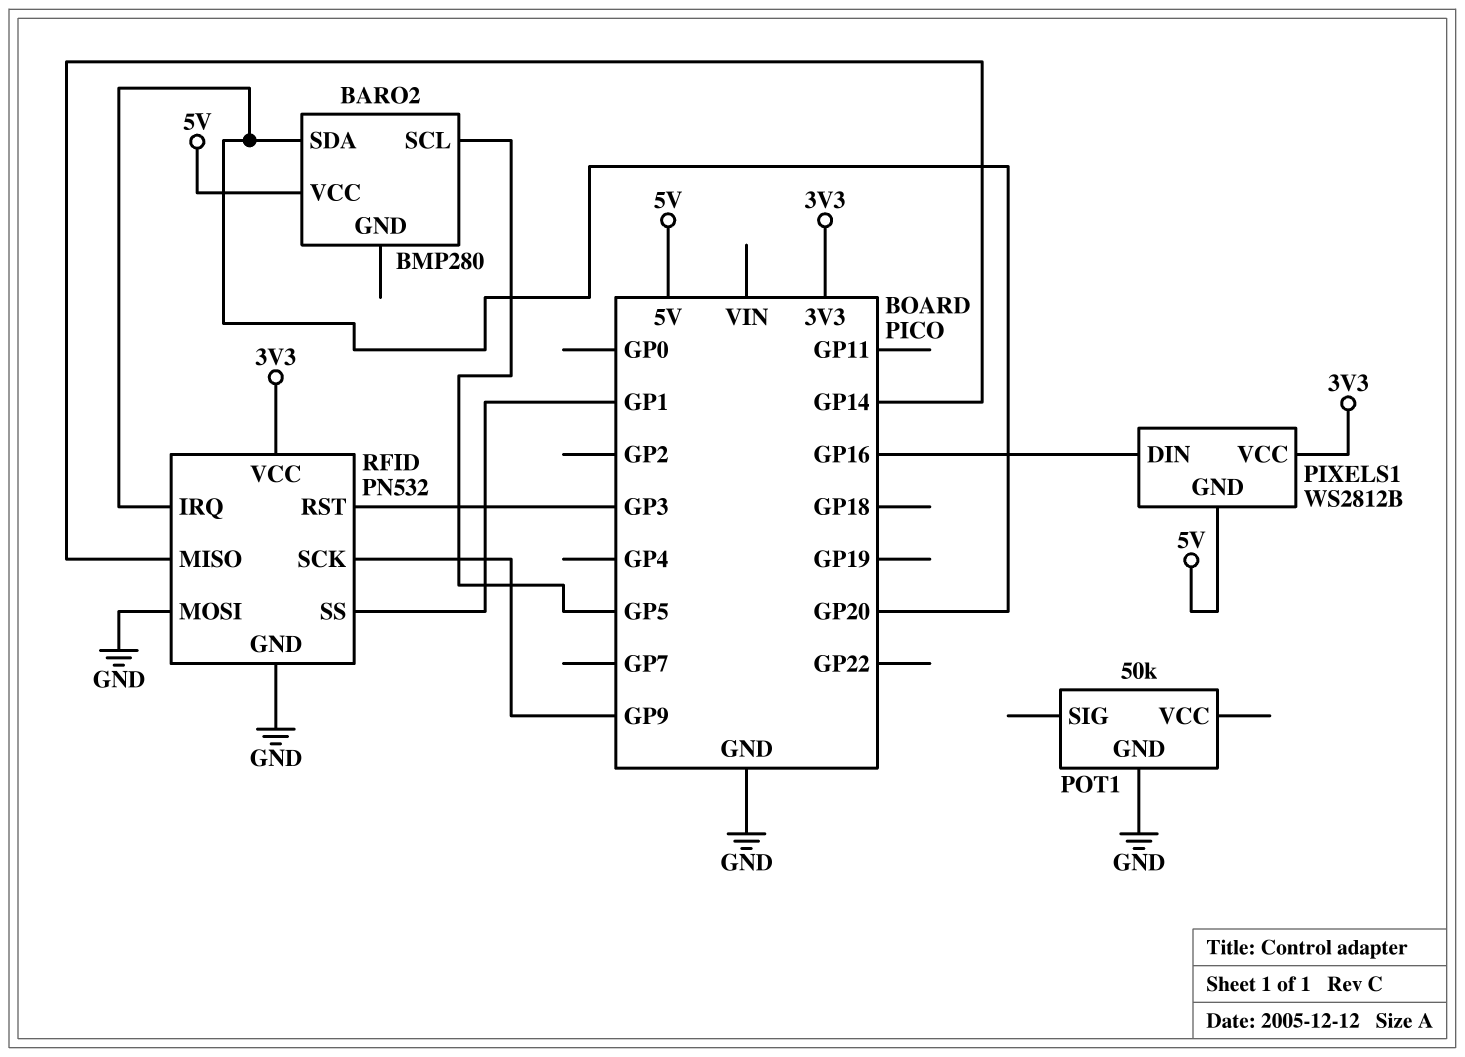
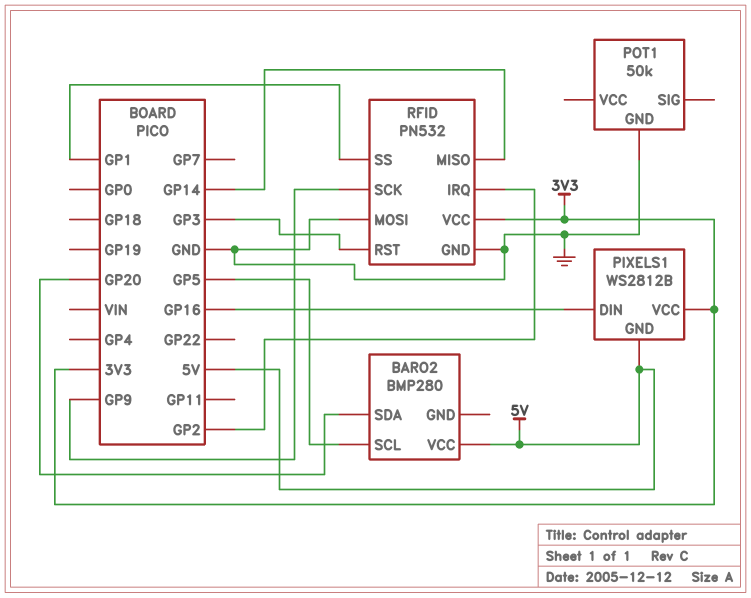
RFID pin IRQ: GP20 -> GP2

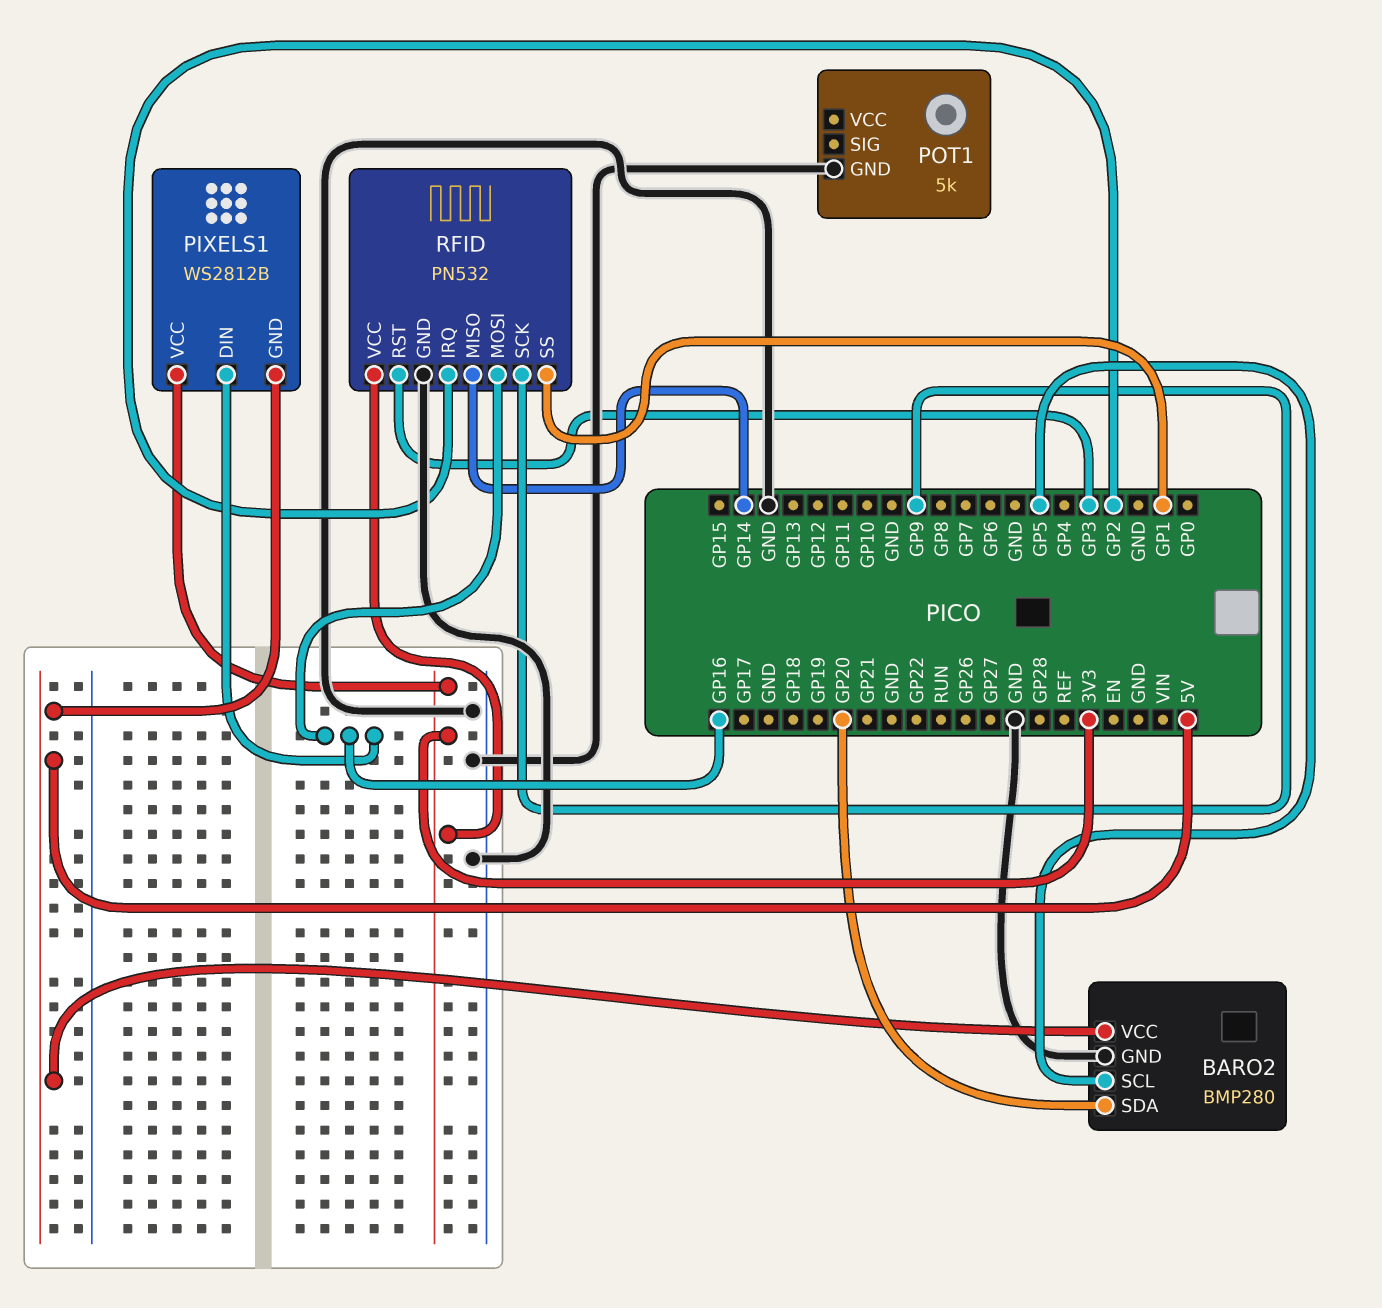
BARO2 pin GND: none -> GND
POT1: 50k -> 5k
RFID pin MOSI: GND -> GP16

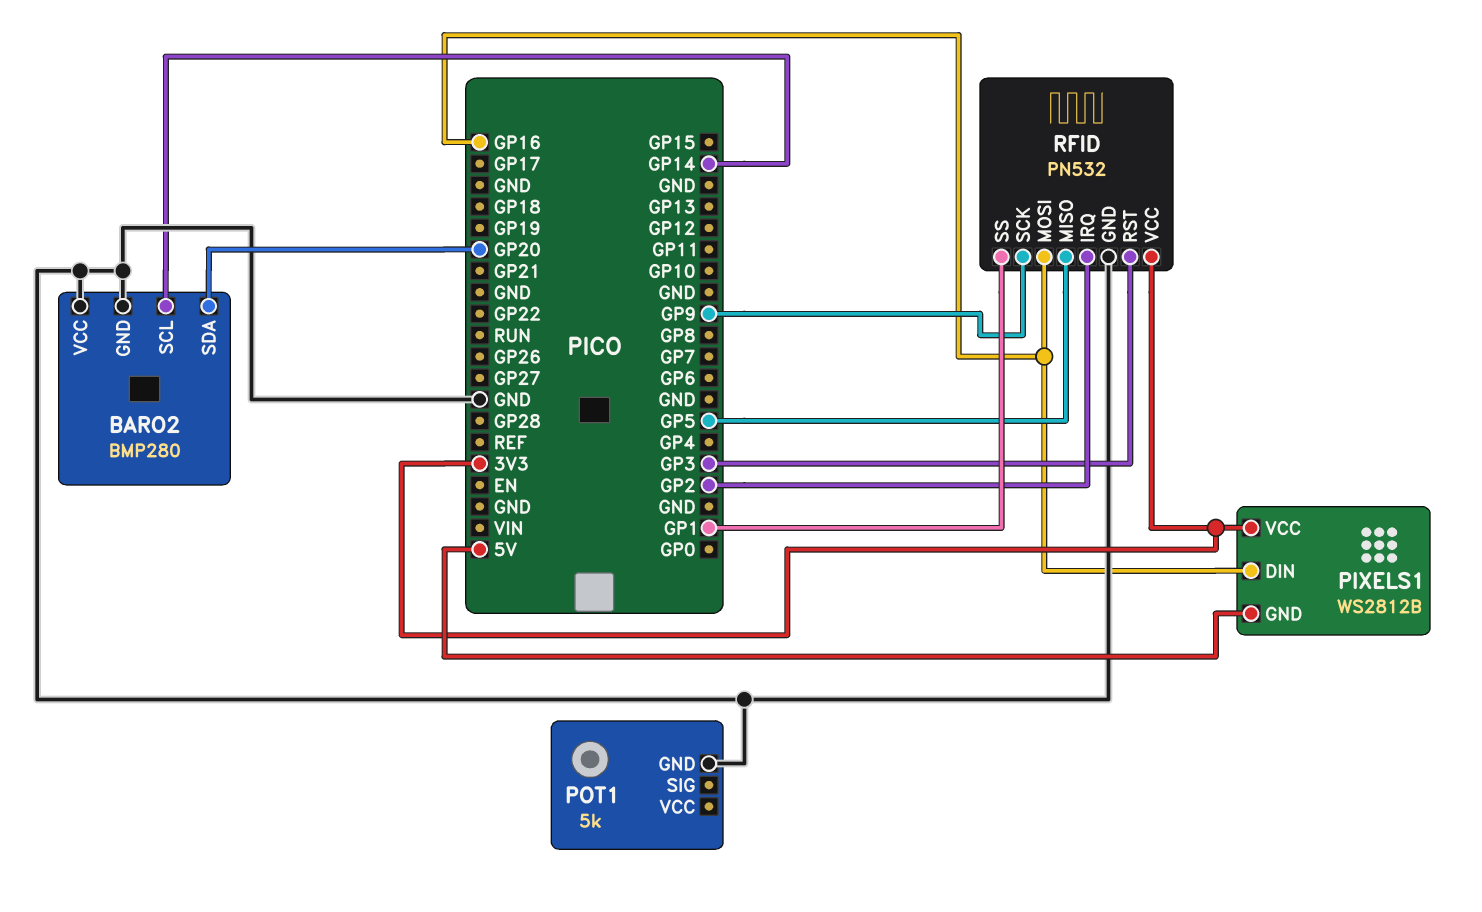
BARO2 pin SCL: GP5 -> GP14
BARO2 pin VCC: 5V -> GND
RFID pin MISO: GP14 -> GP5

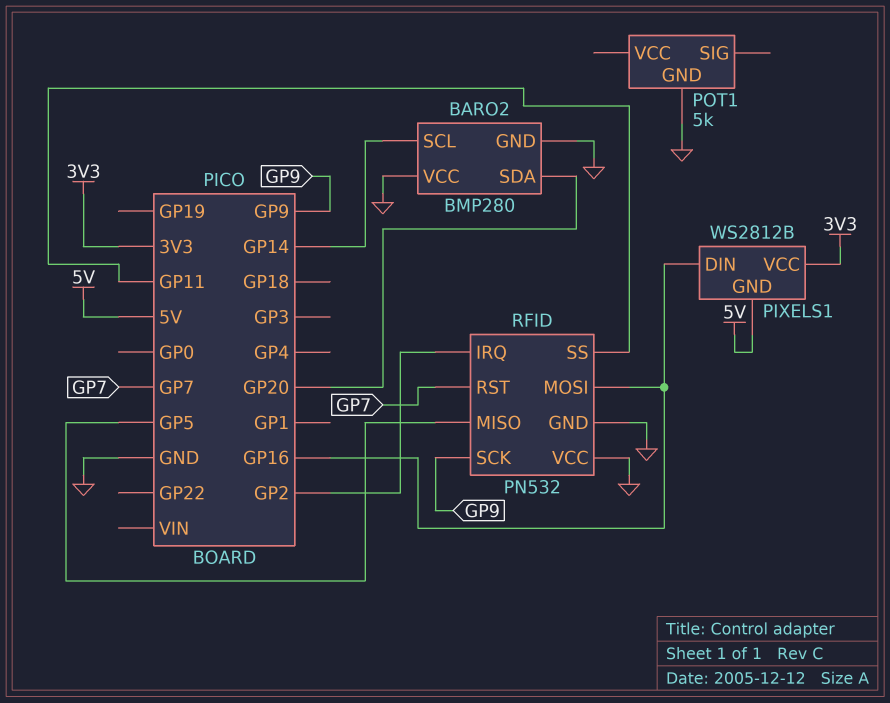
RFID pin RST: GP3 -> GP7
RFID pin SS: GP1 -> GP11
RFID pin VCC: 3V3 -> GND

